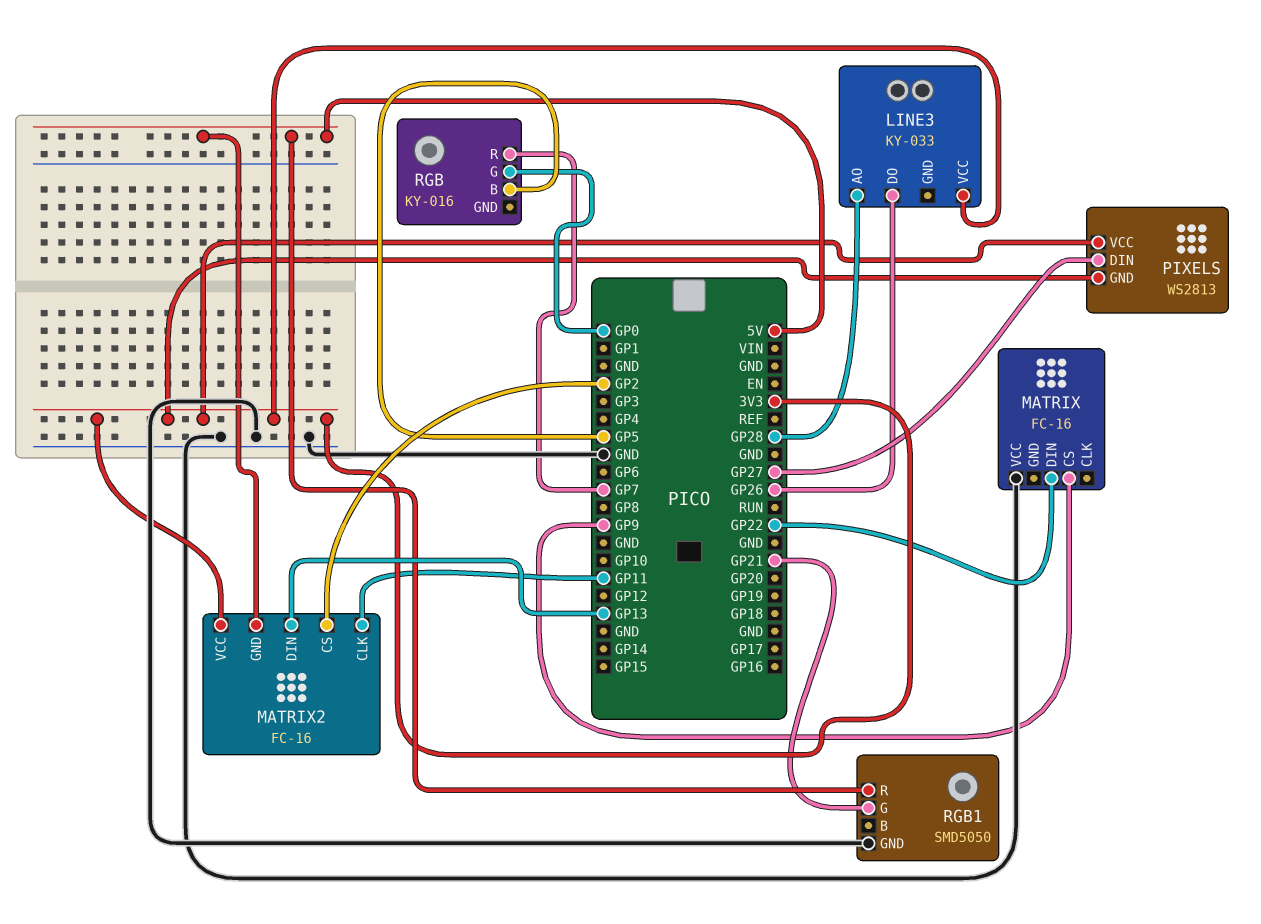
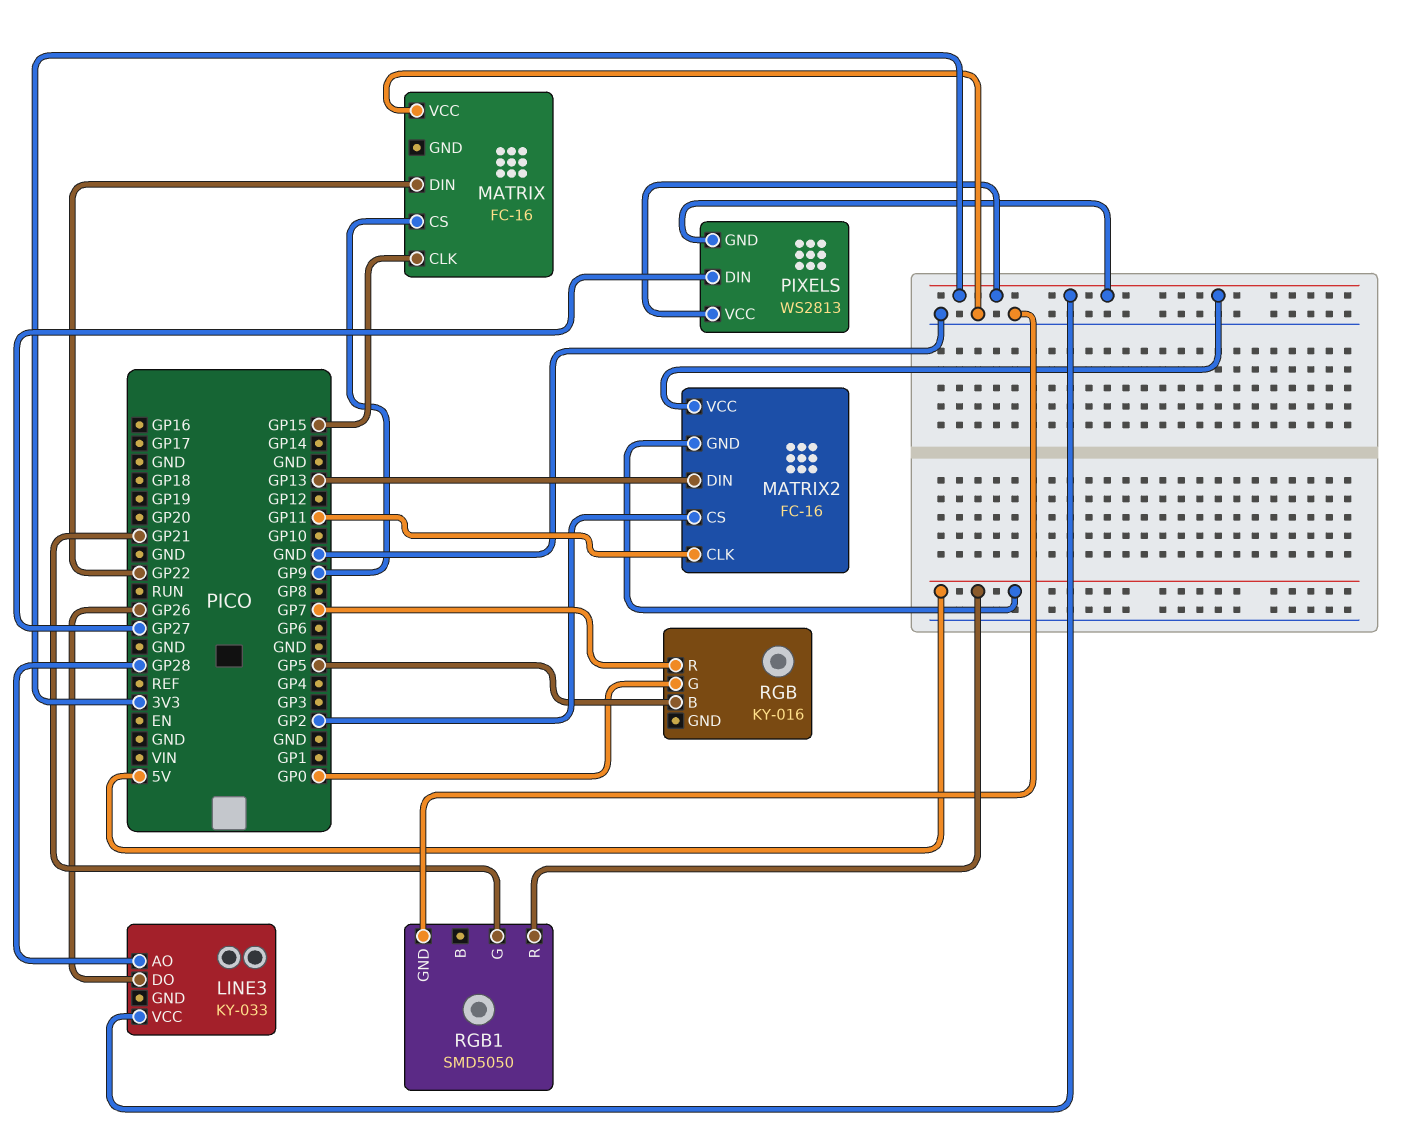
MATRIX pin CLK: none -> GP15

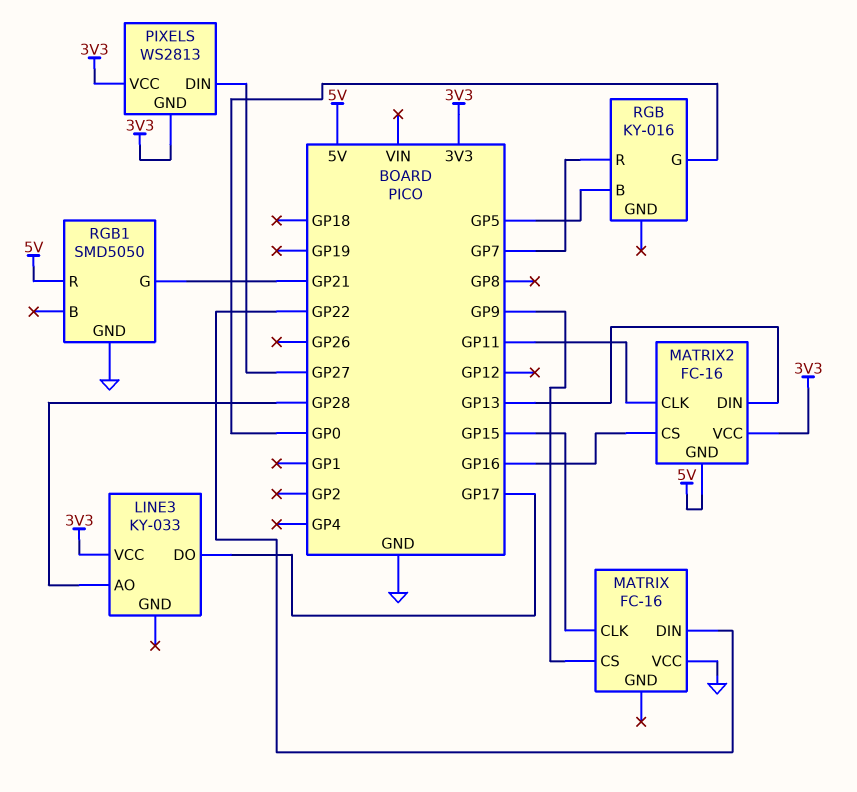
LINE3 pin DO: GP26 -> GP17
MATRIX2 pin CS: GP2 -> GP16

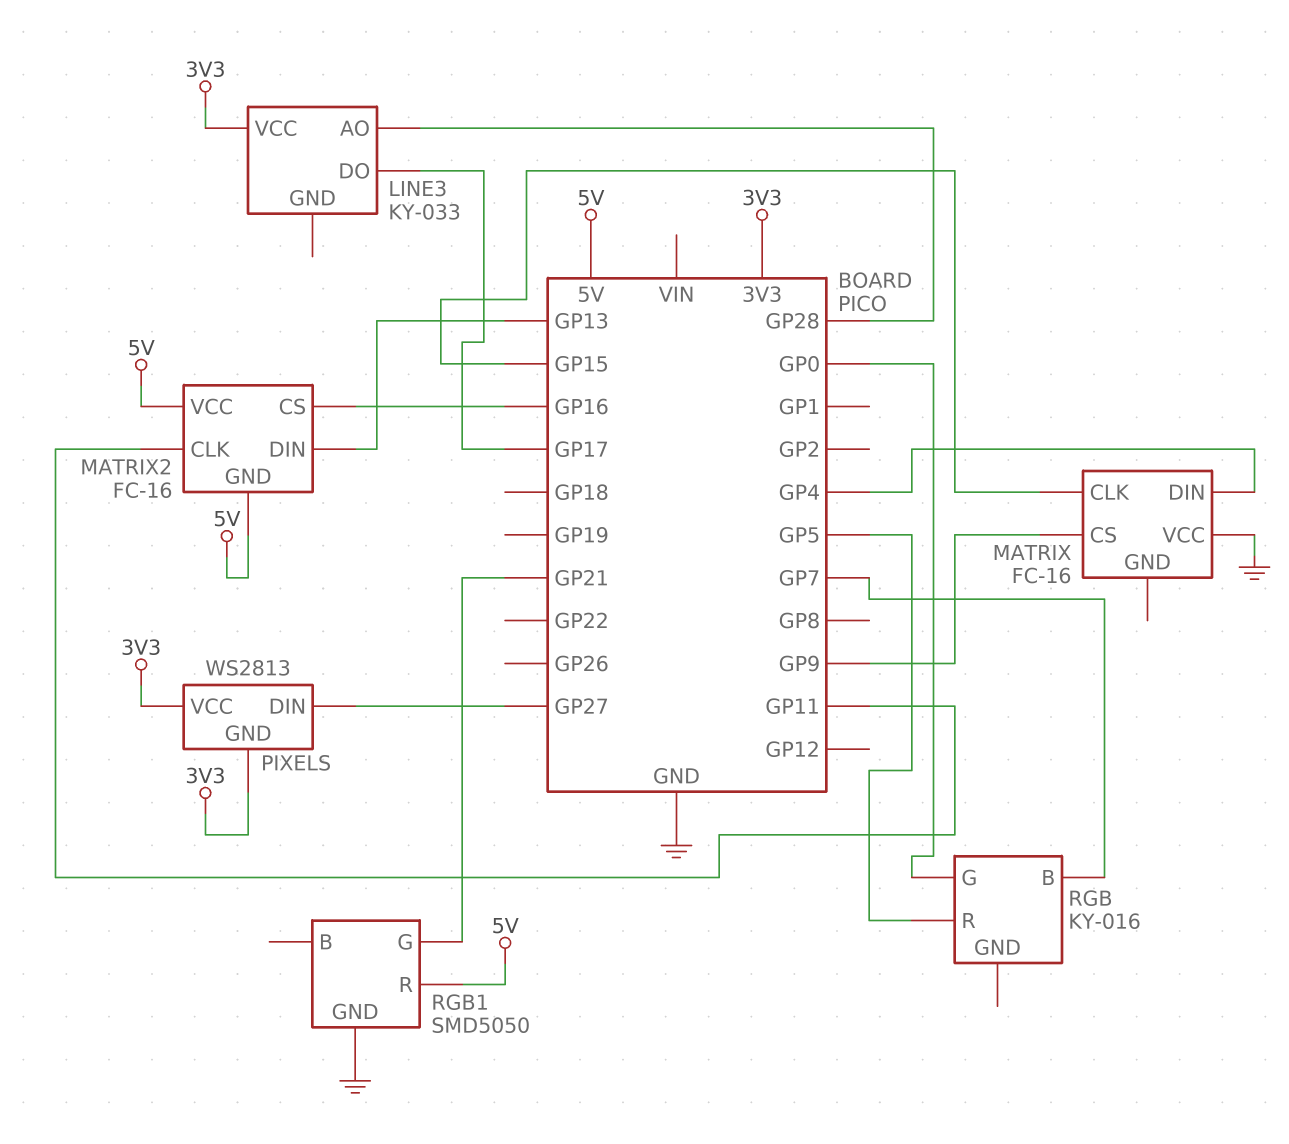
MATRIX pin DIN: GP22 -> GP4
MATRIX2 pin VCC: 3V3 -> 5V
RGB pin B: GP5 -> GP7
RGB pin R: GP7 -> GP5

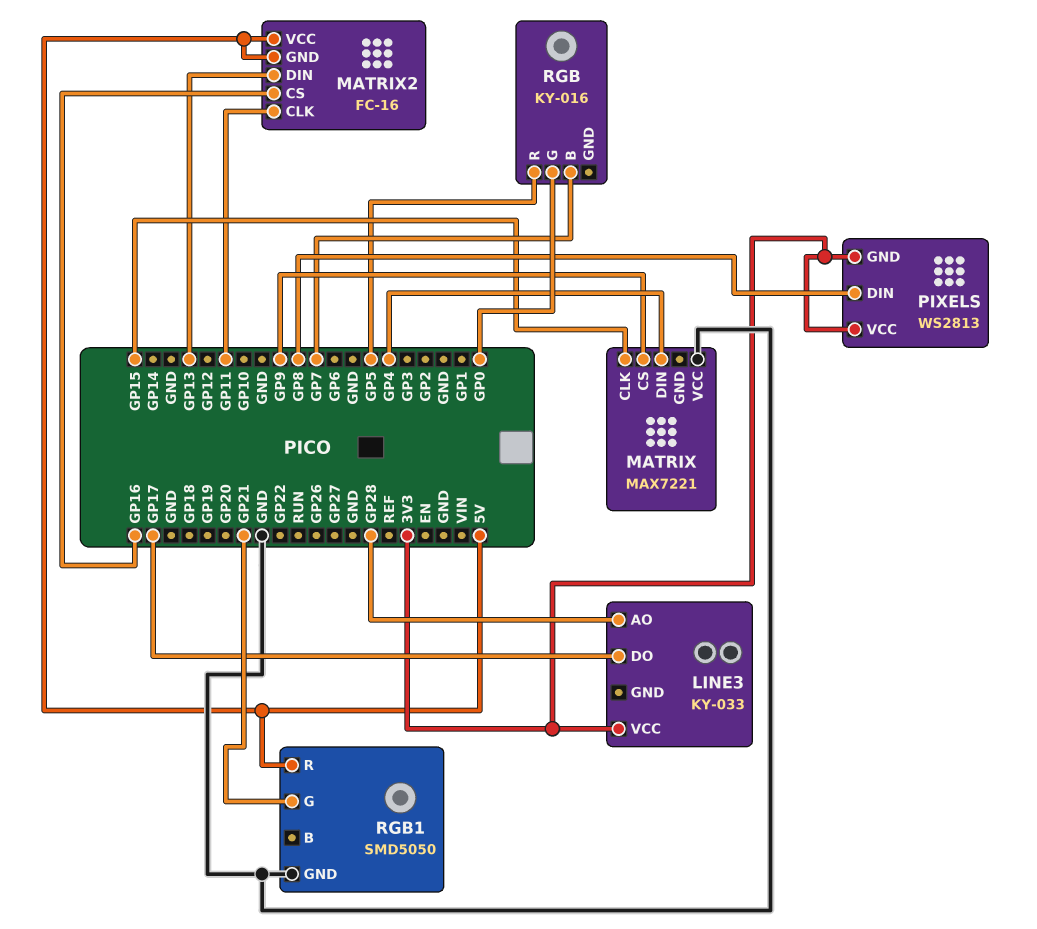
MATRIX: FC-16 -> MAX7221
PIXELS pin DIN: GP27 -> GP8

